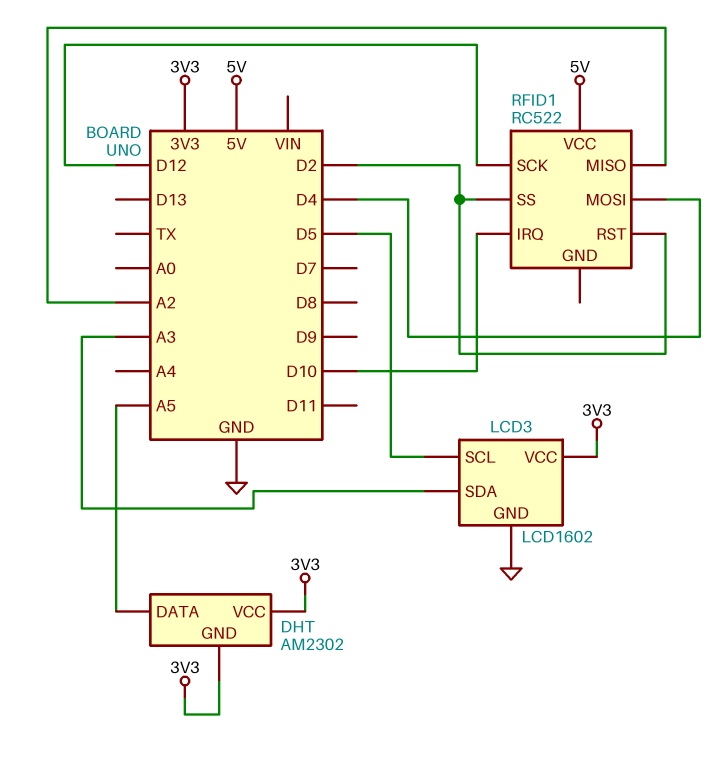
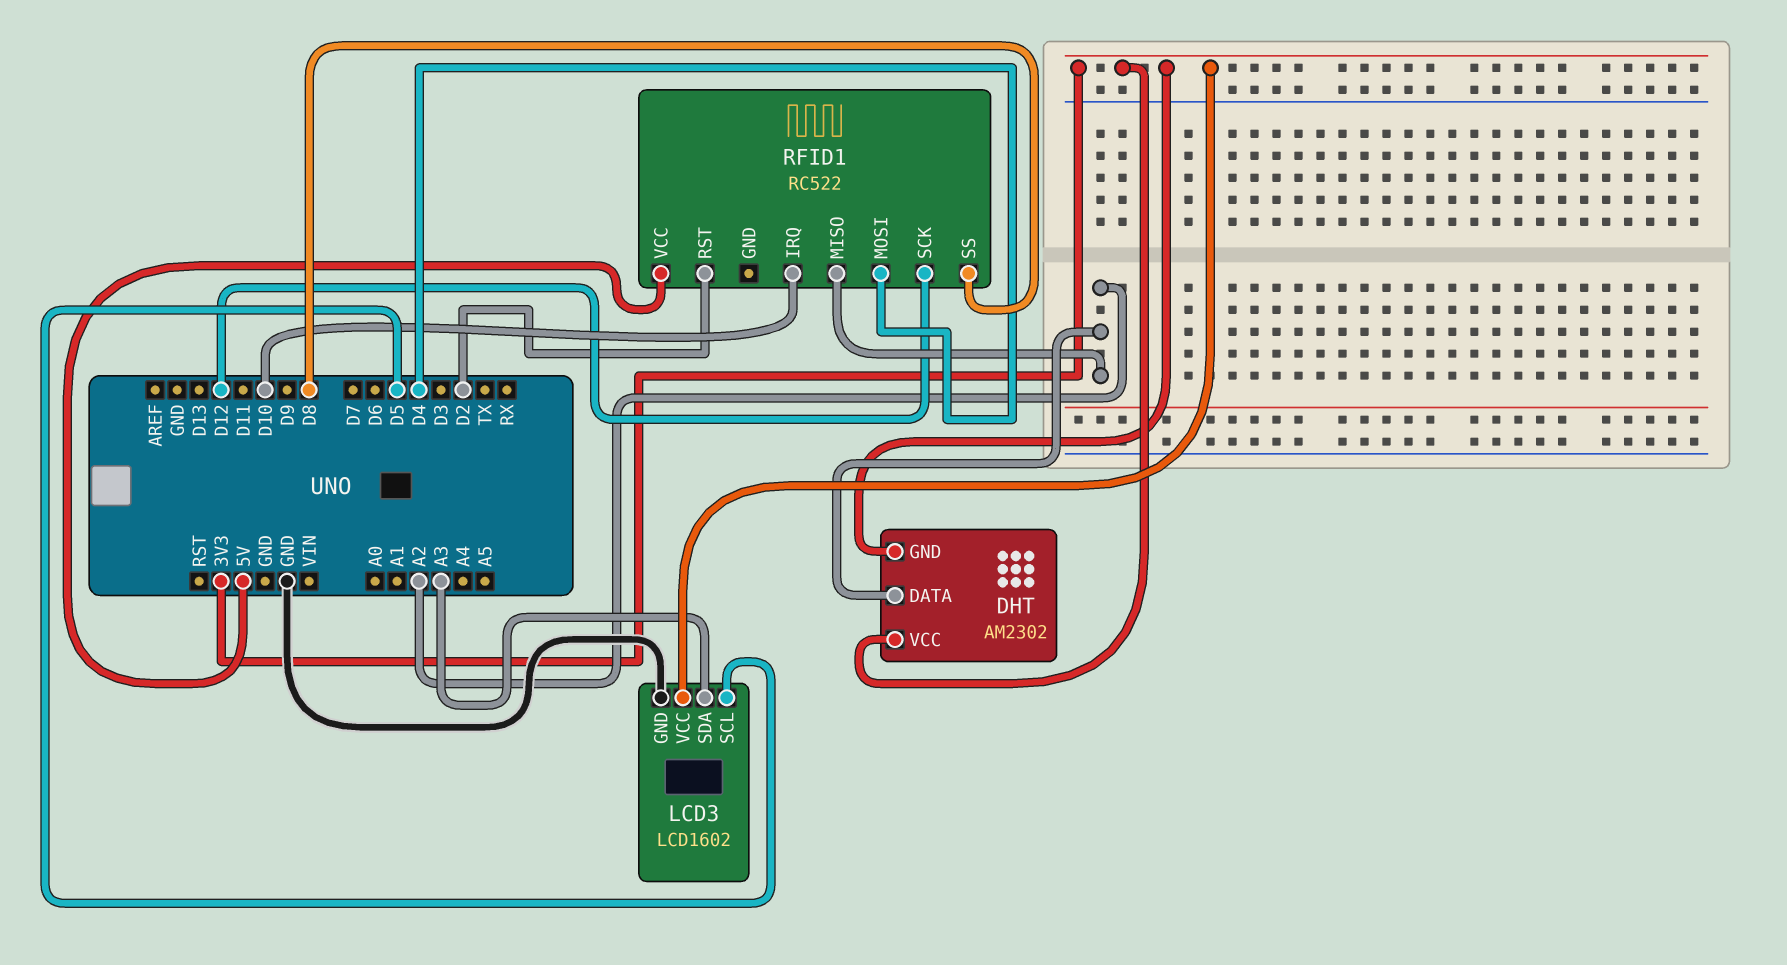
DHT pin DATA: A5 -> A2
RFID1 pin SS: D2 -> D8

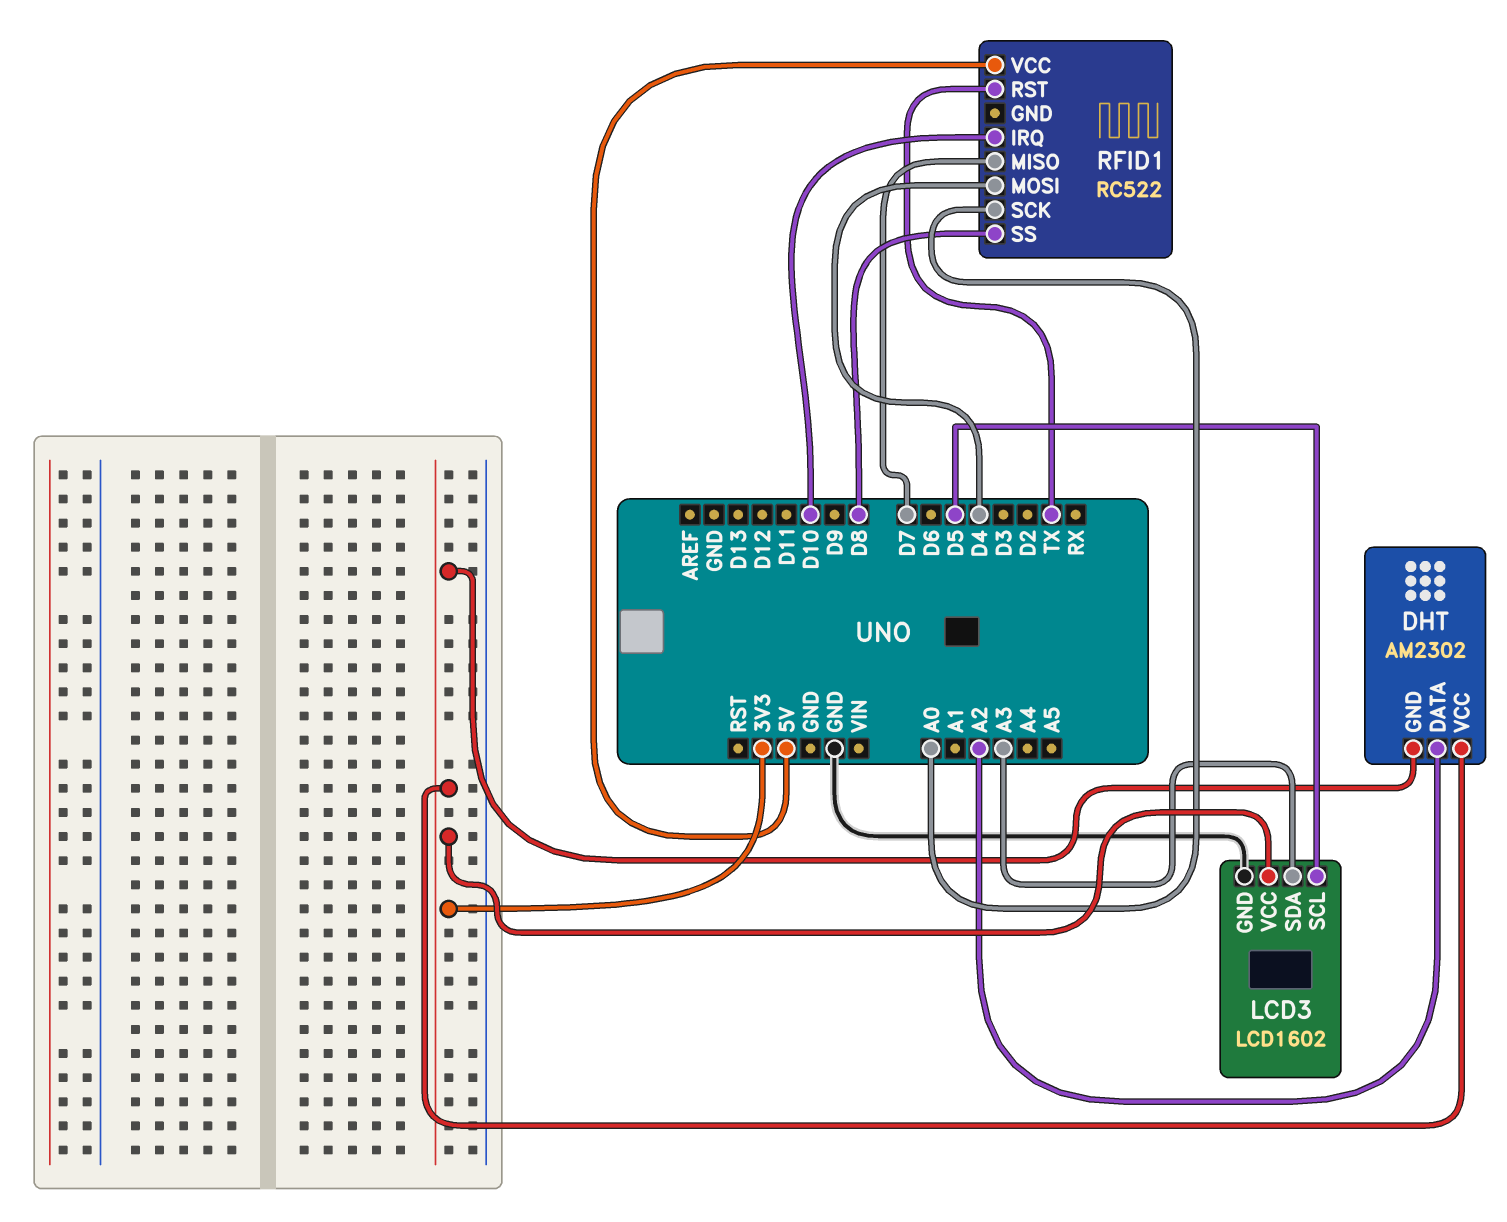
RFID1 pin MISO: A2 -> D7
RFID1 pin RST: D2 -> TX
RFID1 pin SCK: D12 -> A0

